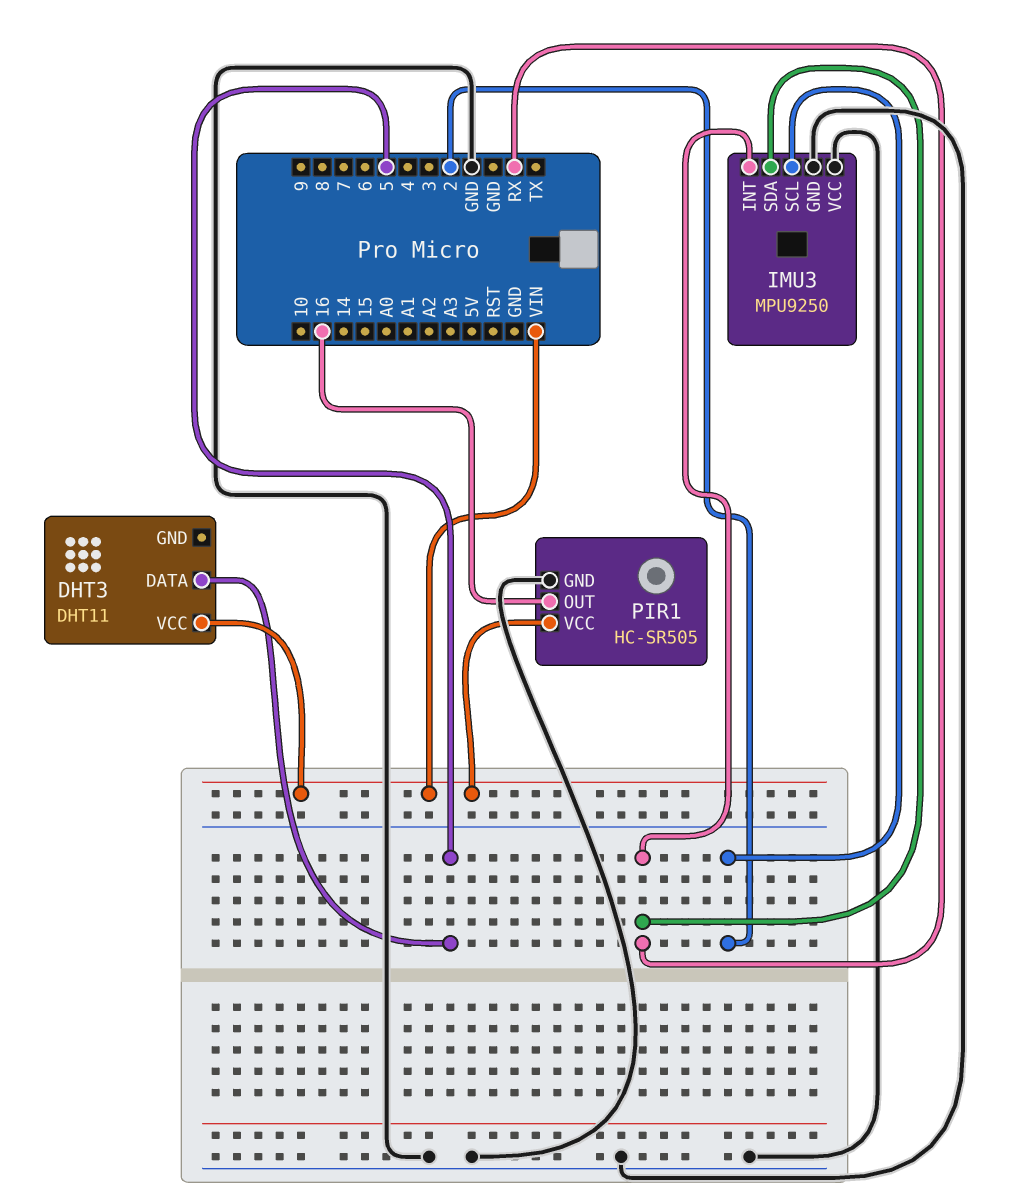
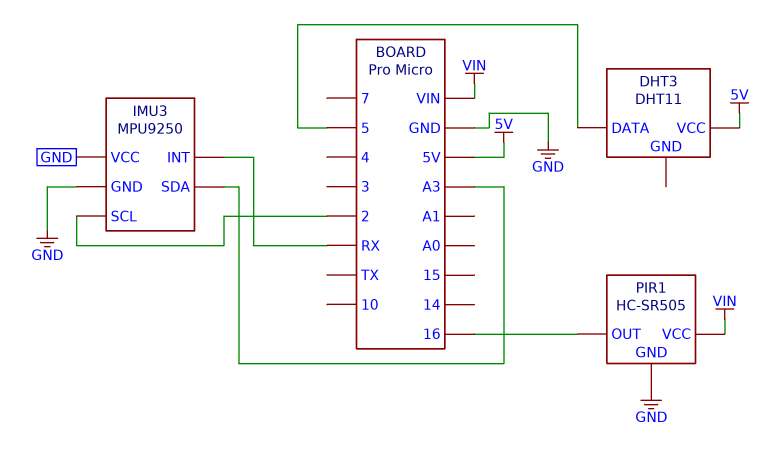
DHT3 pin VCC: VIN -> 5V
IMU3 pin SDA: RX -> A3

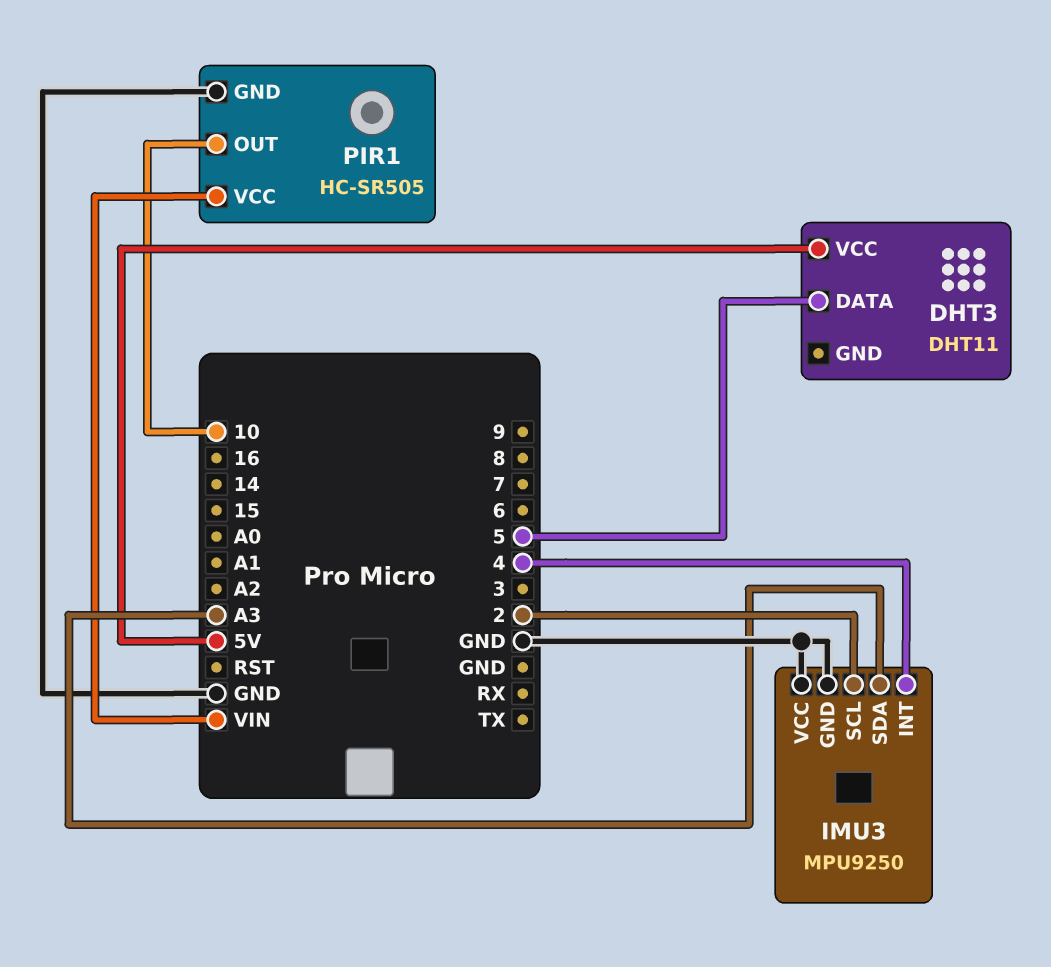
IMU3 pin INT: RX -> 4
PIR1 pin OUT: 16 -> 10

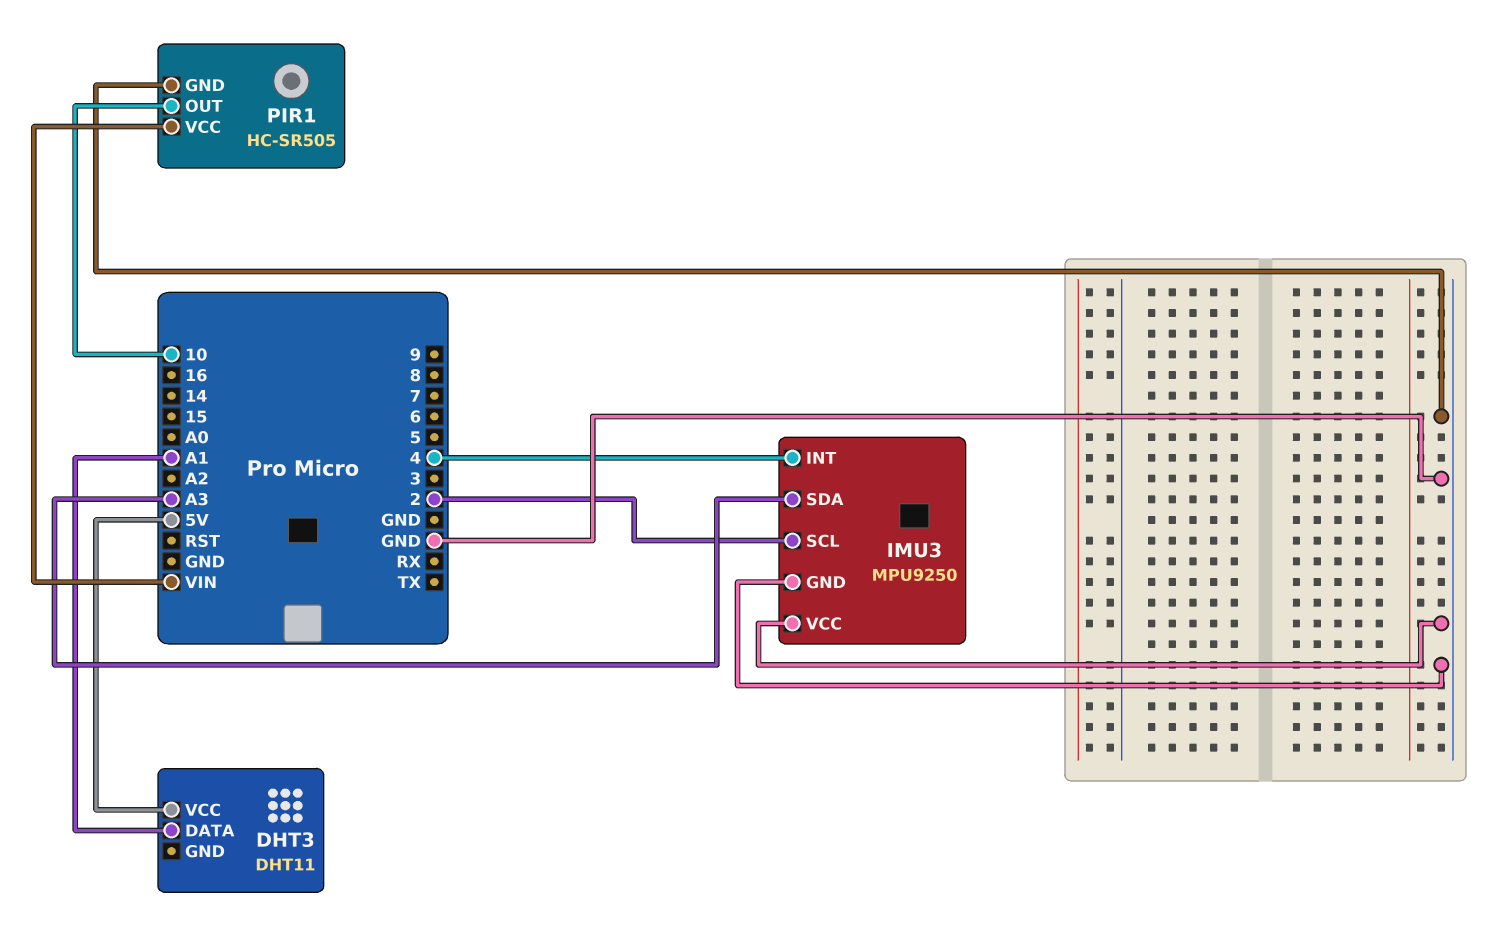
DHT3 pin DATA: 5 -> A1

